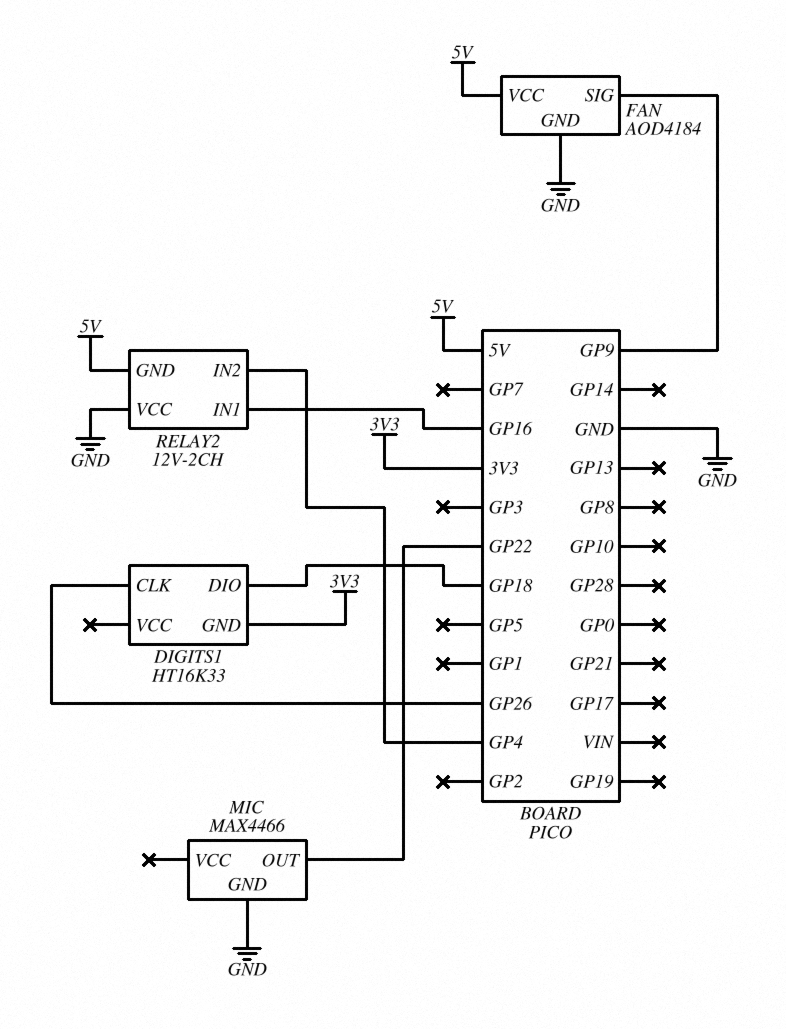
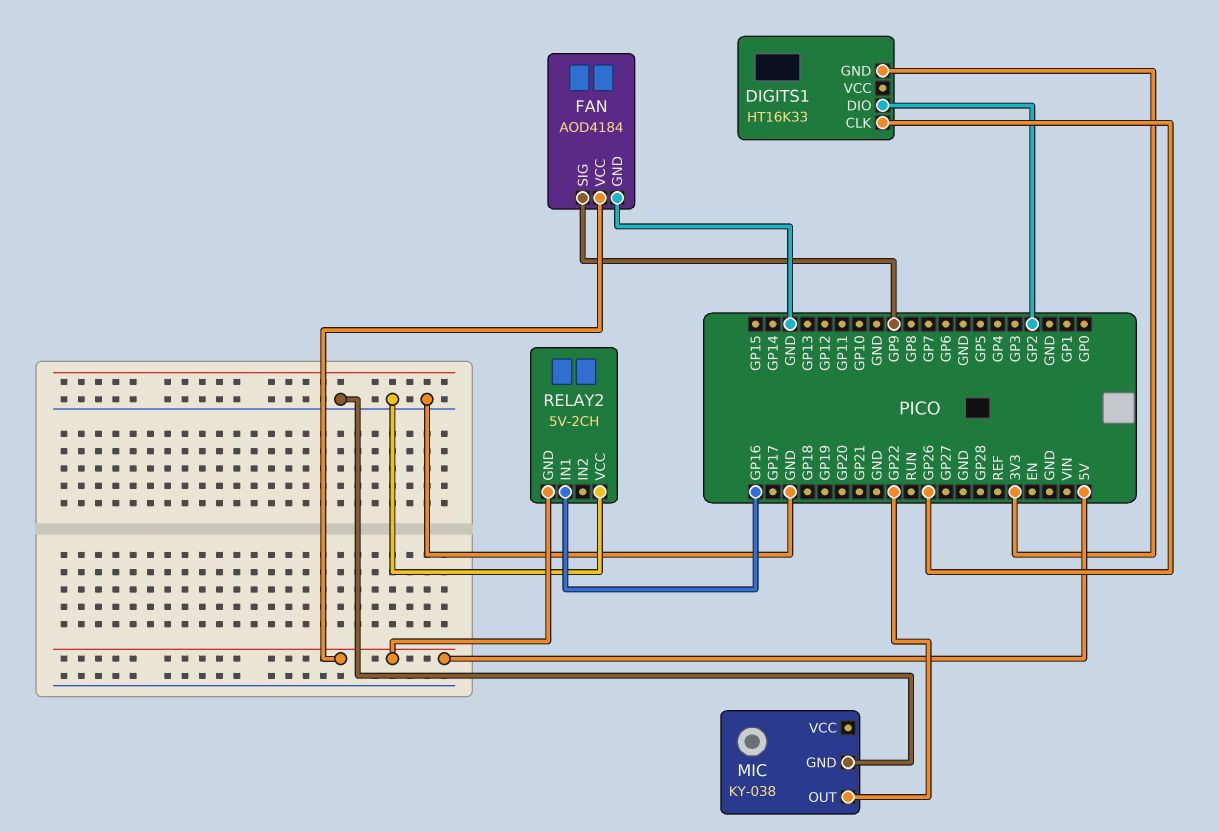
DIGITS1 pin DIO: GP18 -> GP2
MIC: MAX4466 -> KY-038
RELAY2: 12V-2CH -> 5V-2CH
RELAY2 pin IN2: GP4 -> none

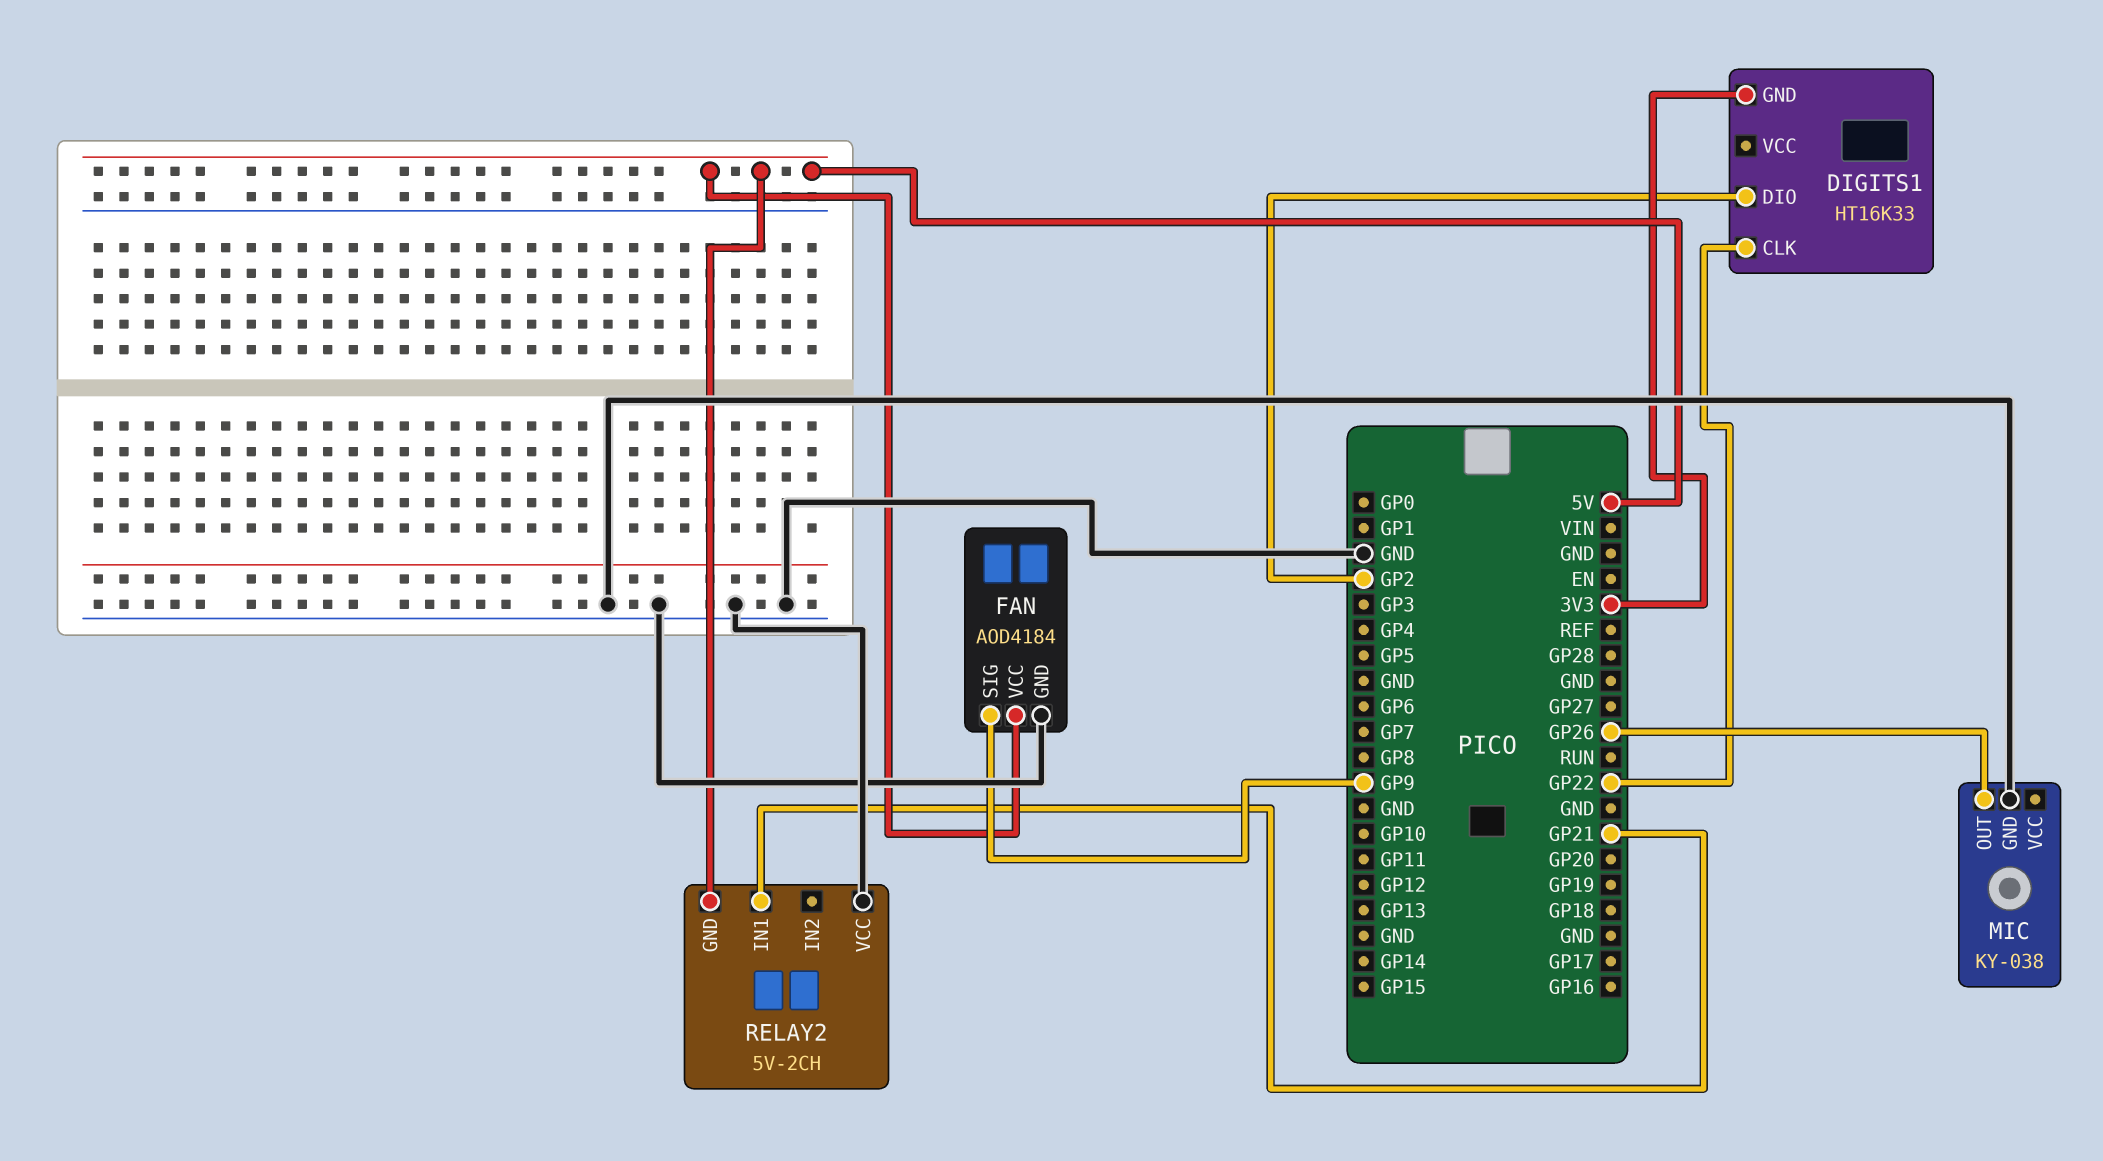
DIGITS1 pin CLK: GP26 -> GP22
MIC pin OUT: GP22 -> GP26
RELAY2 pin IN1: GP16 -> GP21

